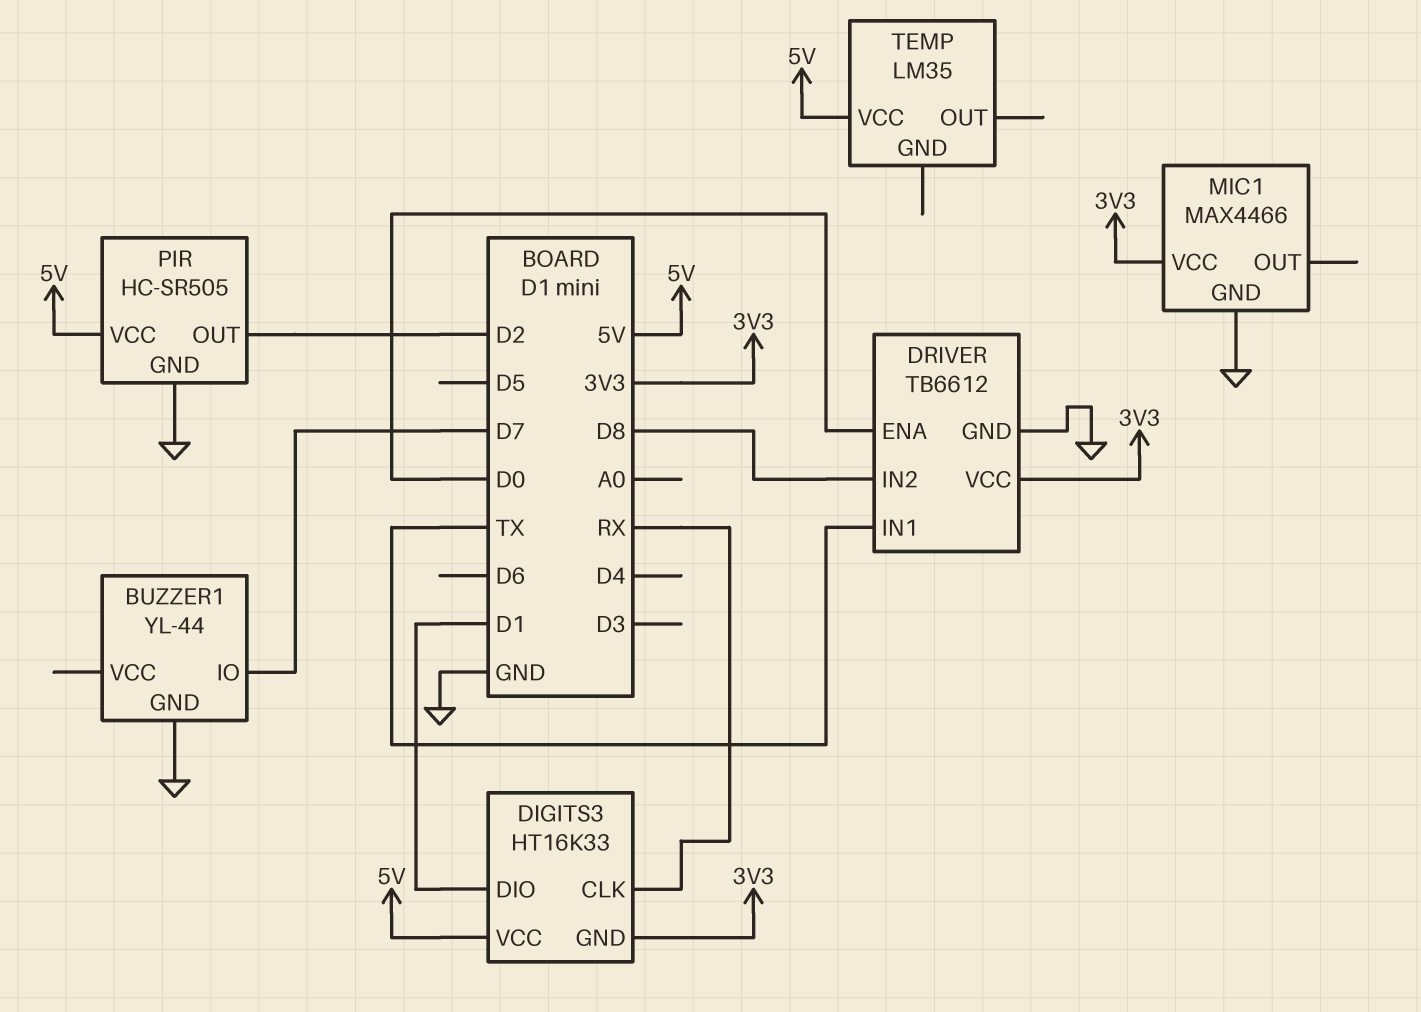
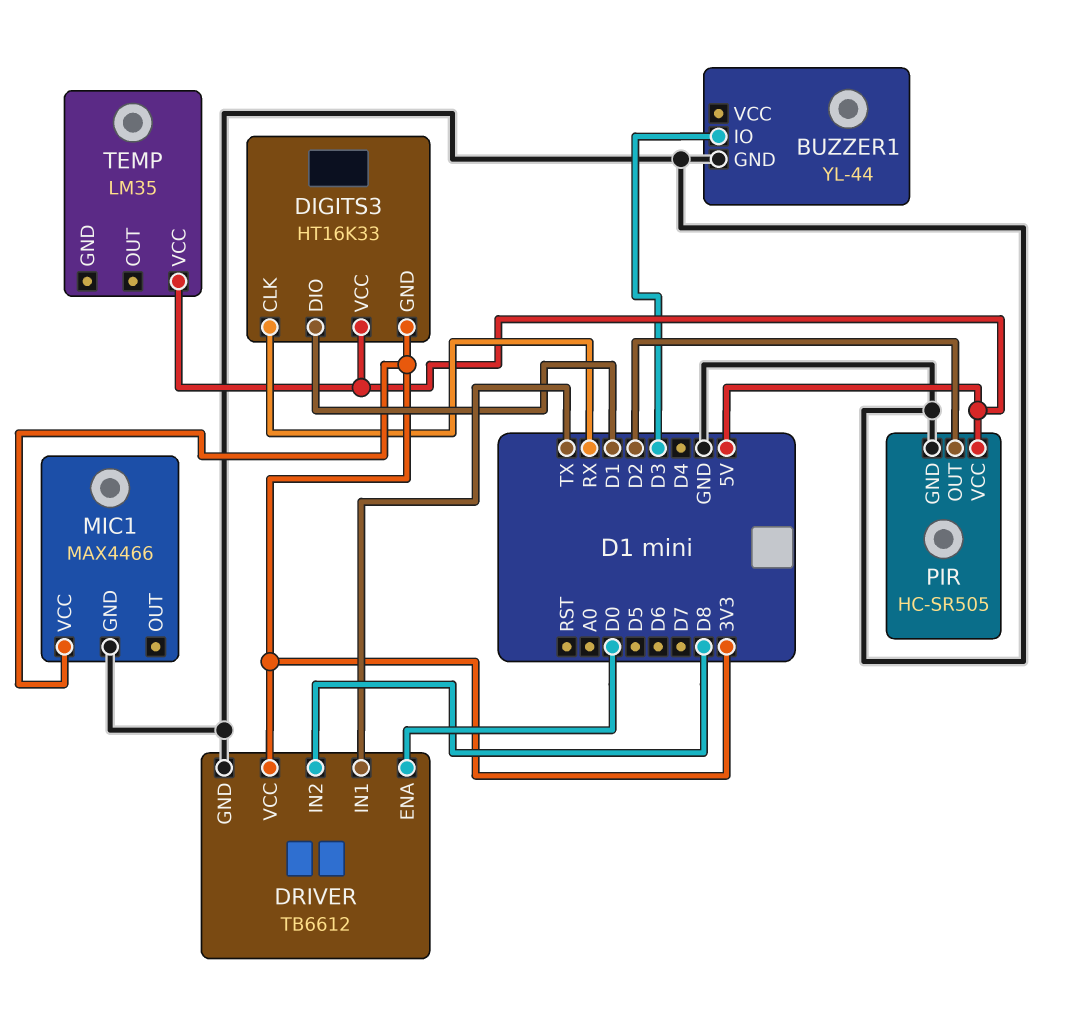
BUZZER1 pin IO: D7 -> D3

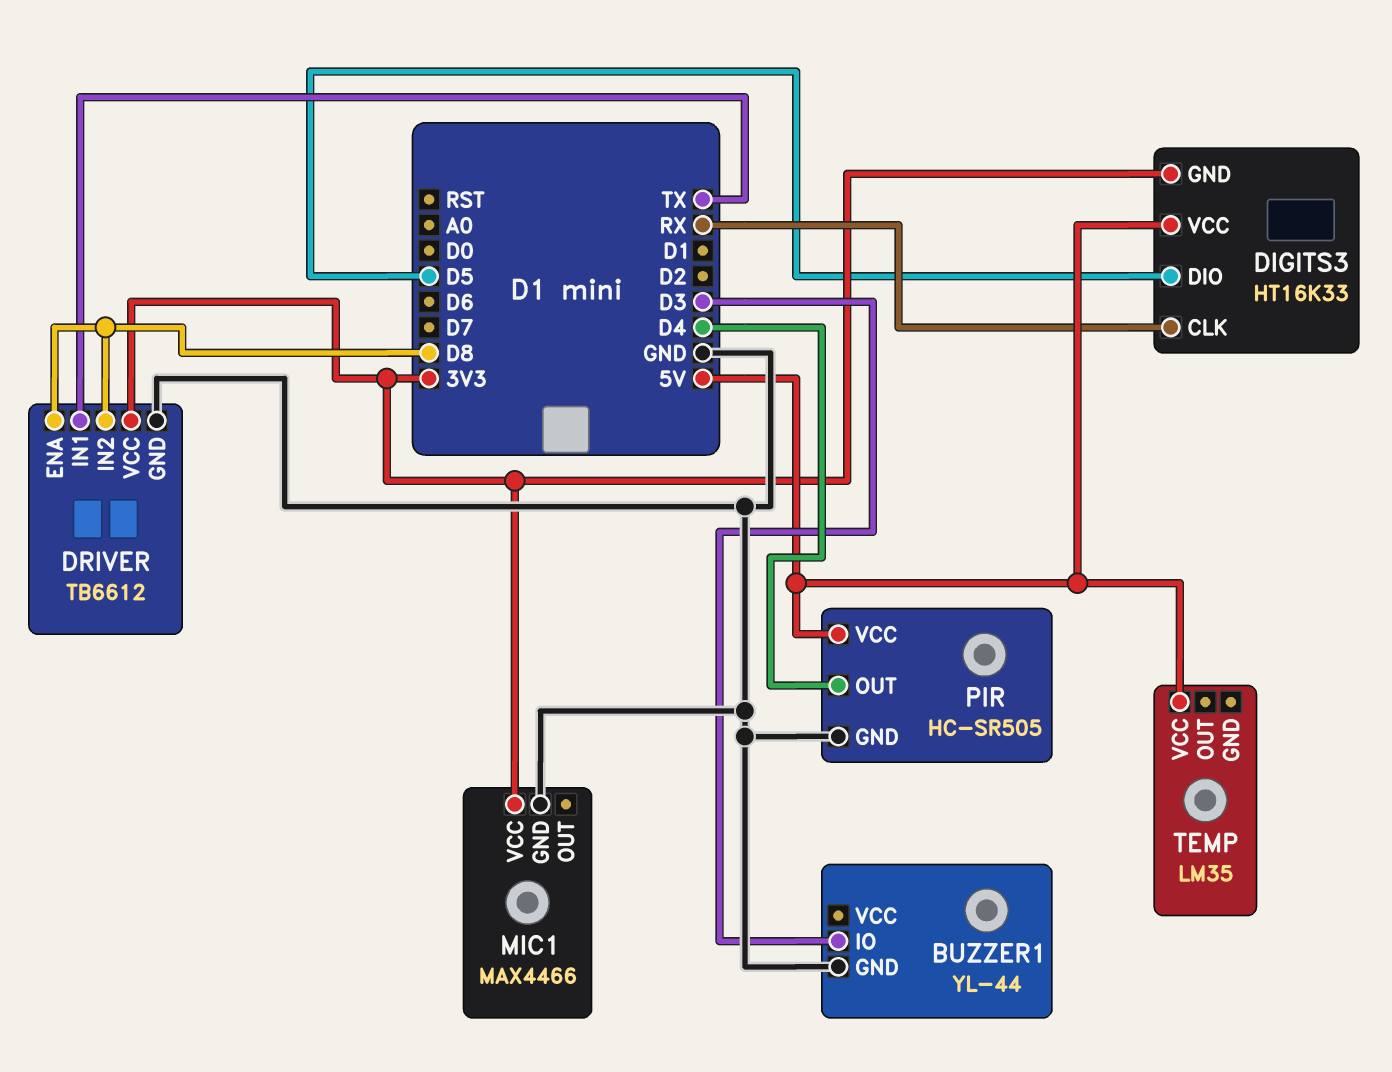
DIGITS3 pin DIO: D1 -> D5
DRIVER pin ENA: D0 -> D8
PIR pin OUT: D2 -> D4

